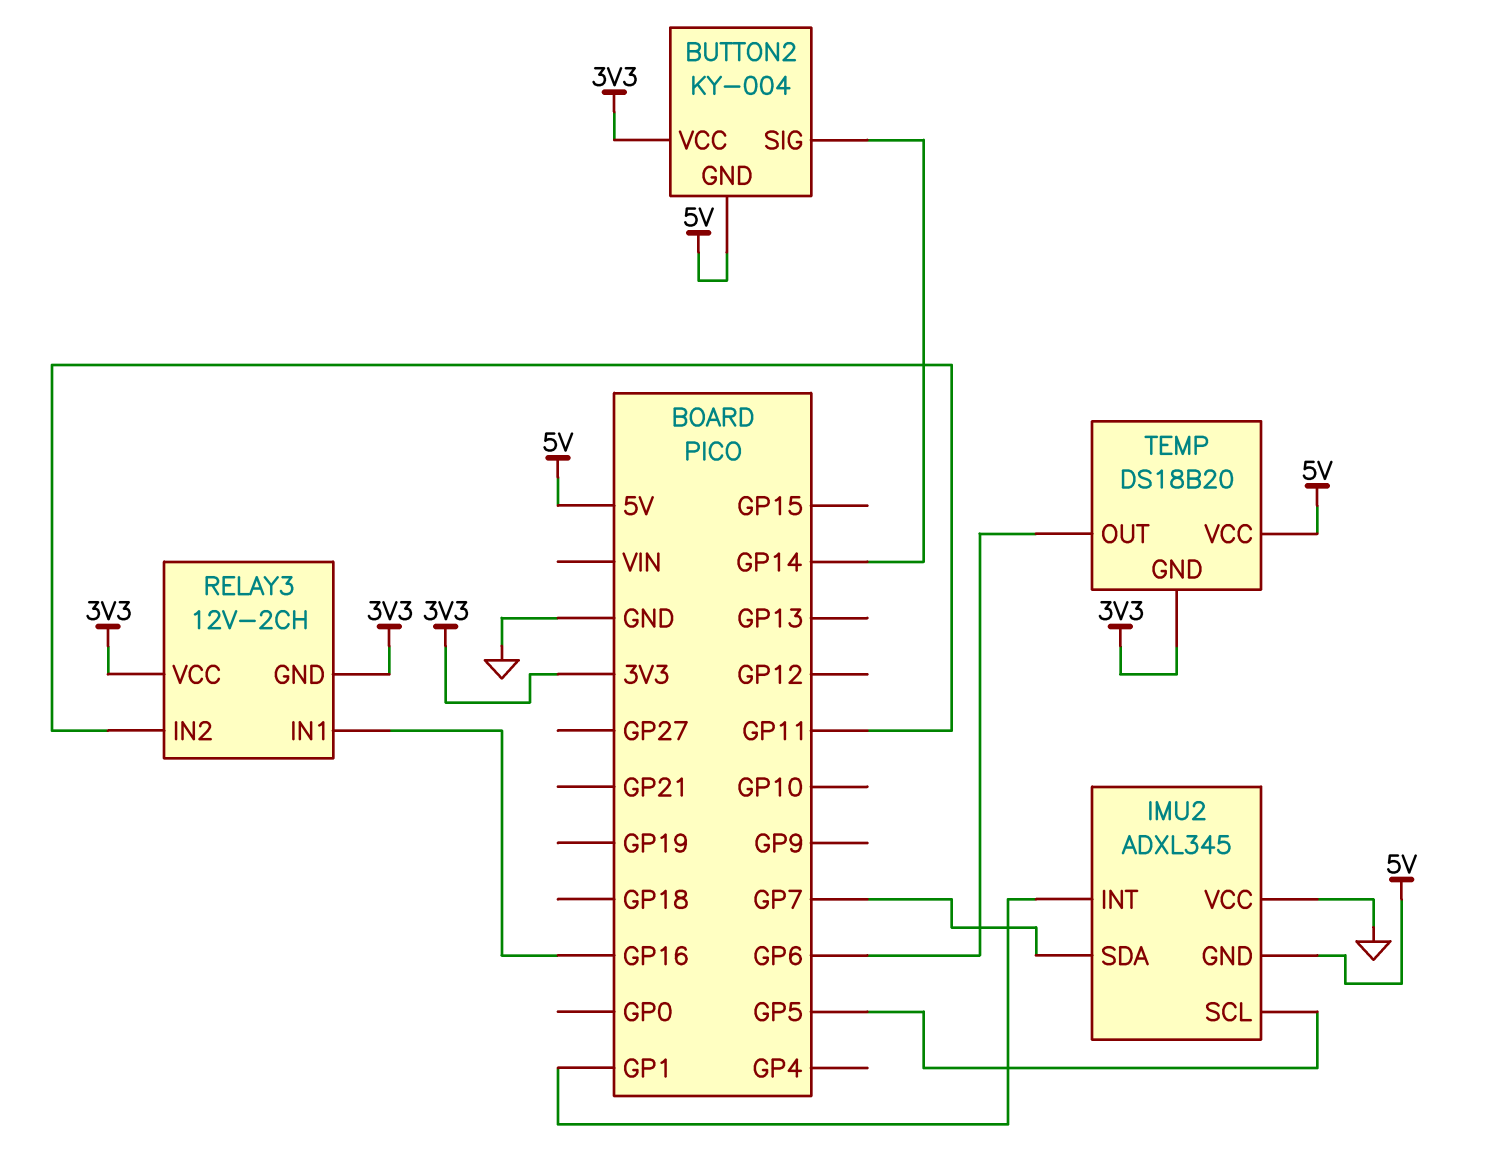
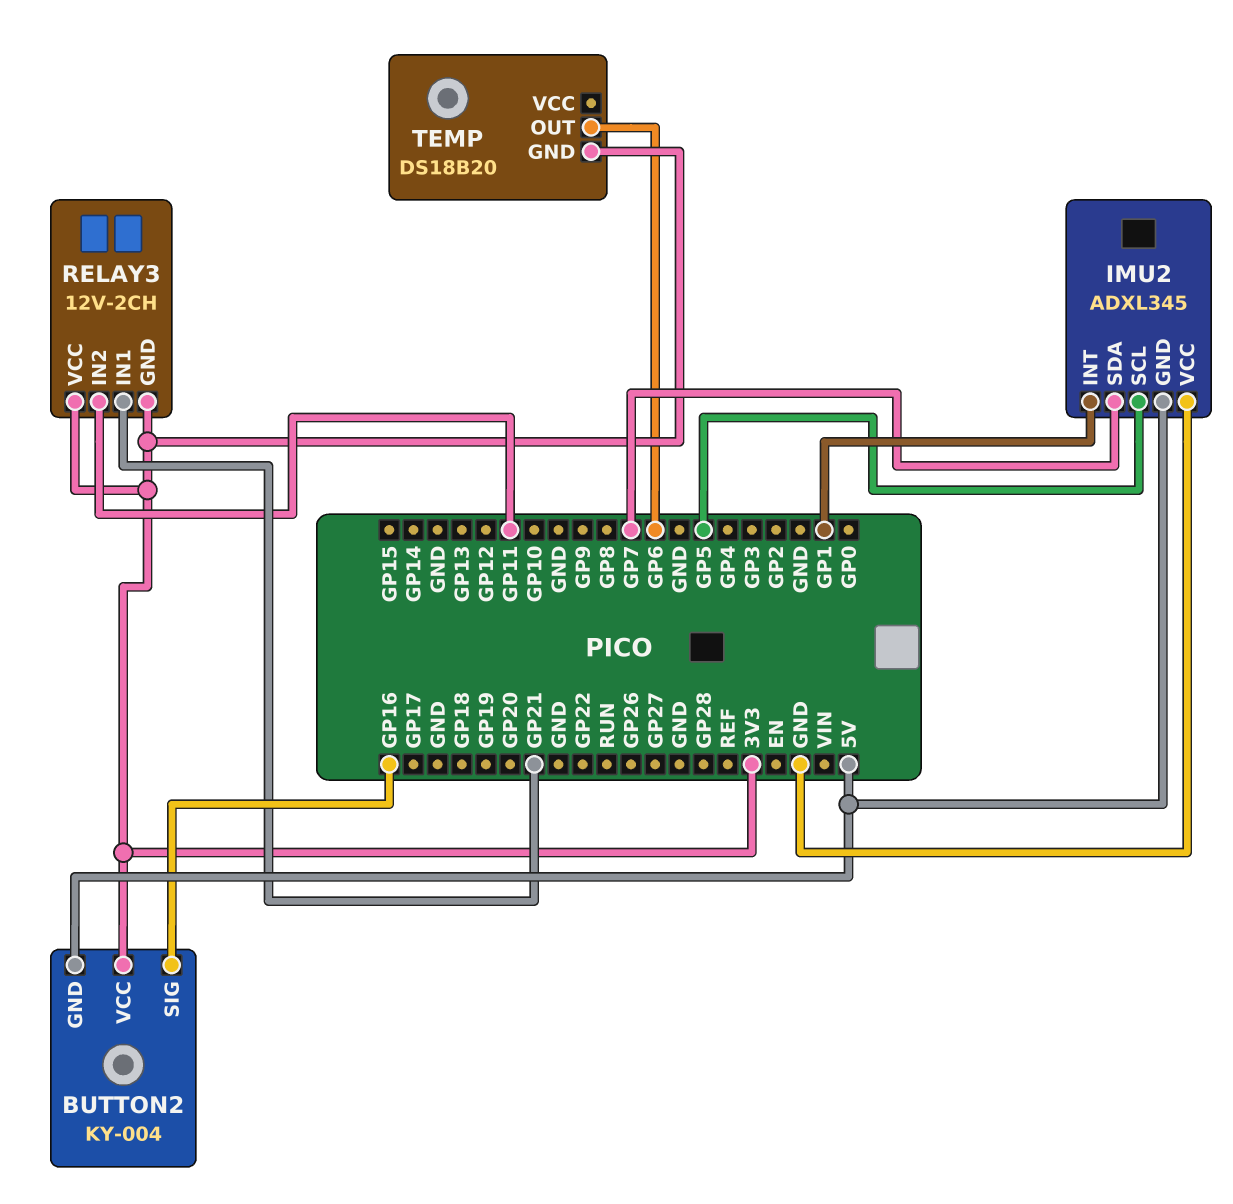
BUTTON2 pin SIG: GP14 -> GP16
RELAY3 pin IN1: GP16 -> GP21
TEMP pin VCC: 5V -> none

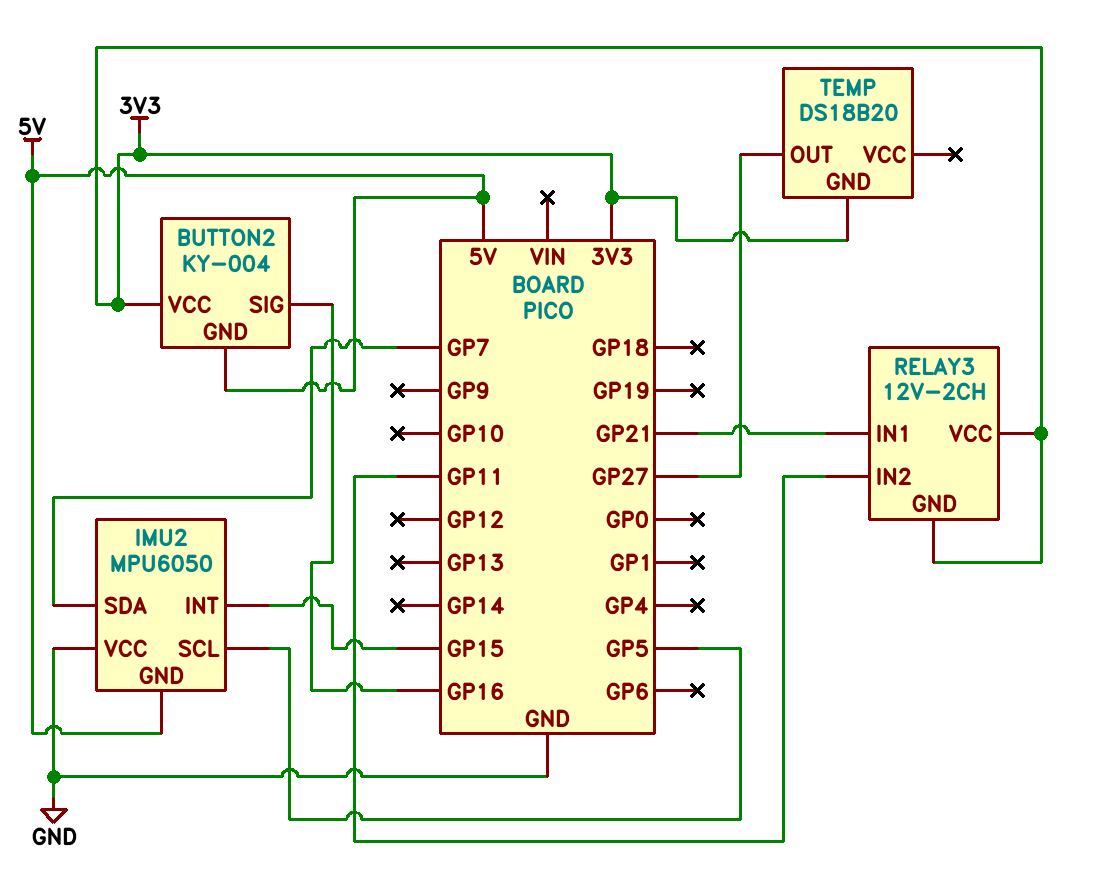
IMU2: ADXL345 -> MPU6050
IMU2 pin INT: GP1 -> GP15
TEMP pin OUT: GP6 -> GP27

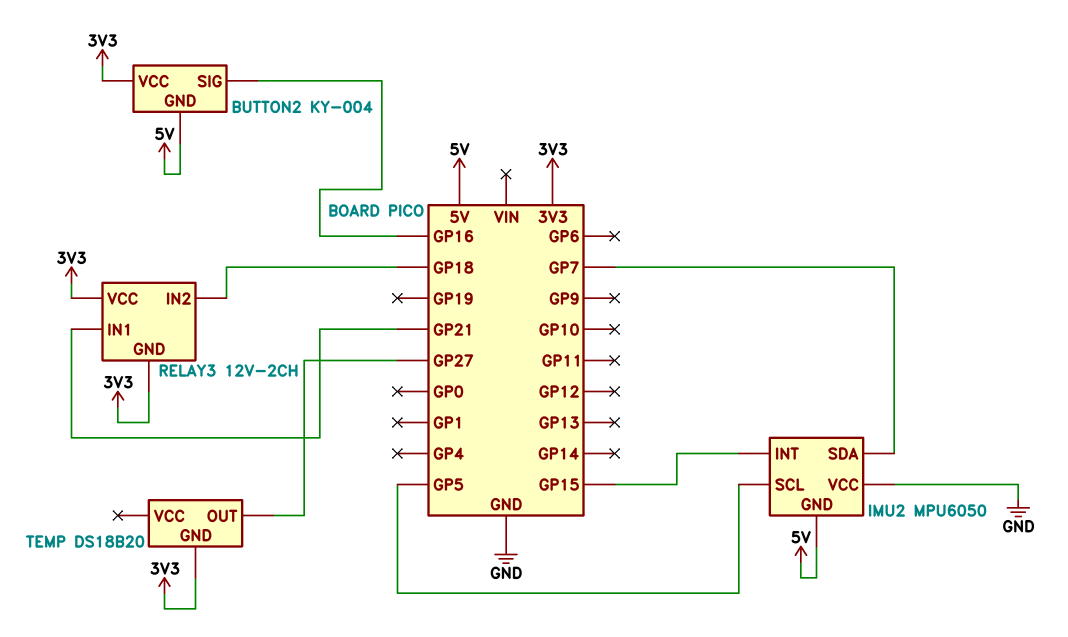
RELAY3 pin IN2: GP11 -> GP18

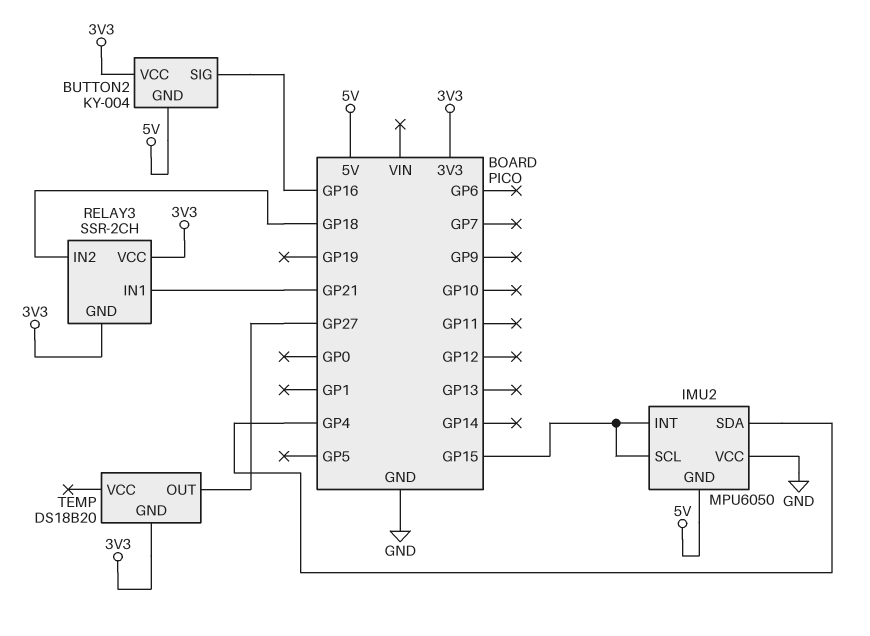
IMU2 pin SCL: GP5 -> GP15
IMU2 pin SDA: GP7 -> GP4
RELAY3: 12V-2CH -> SSR-2CH

